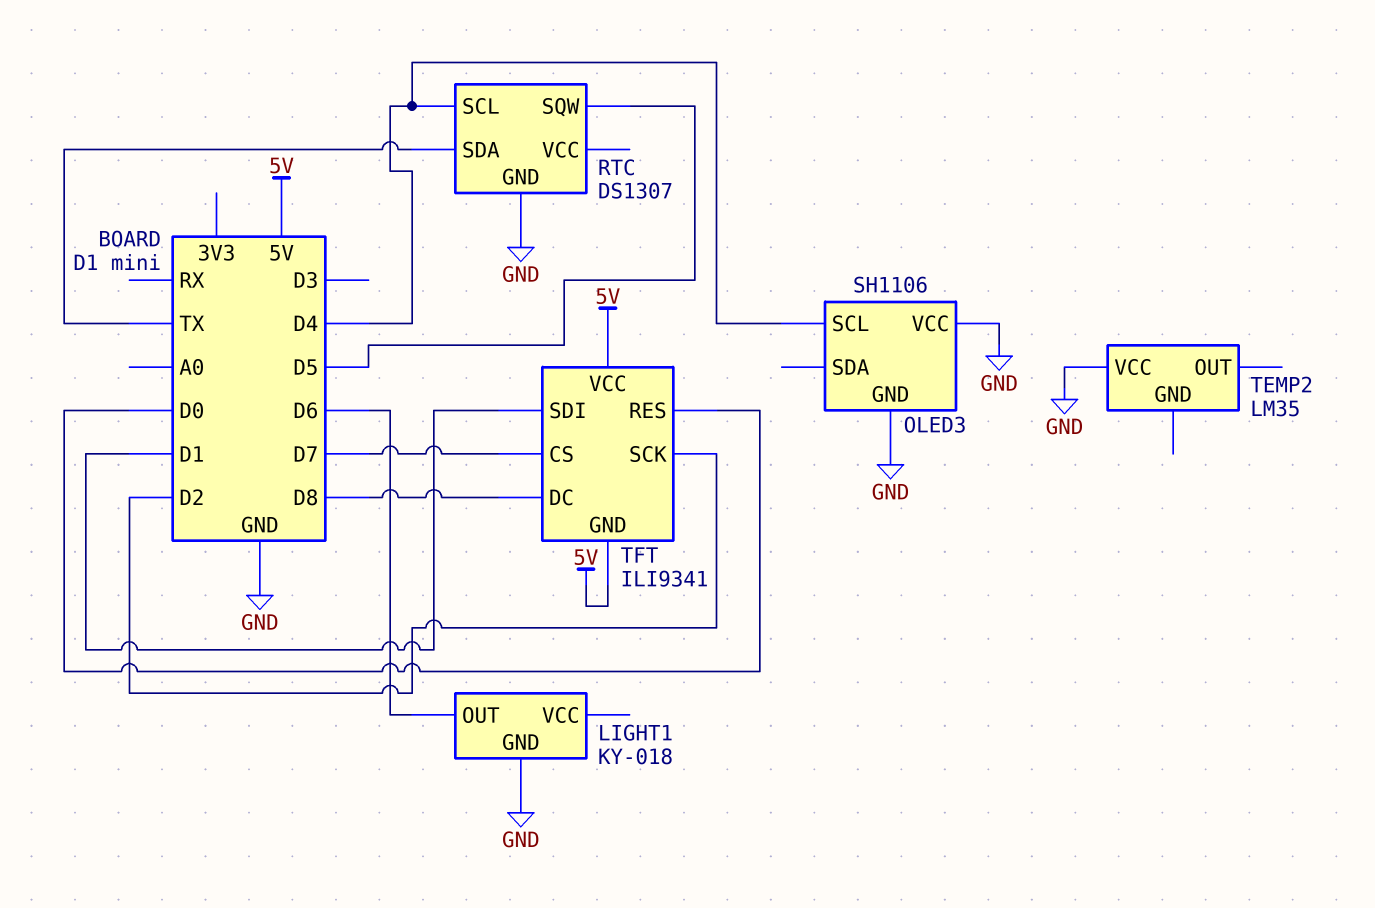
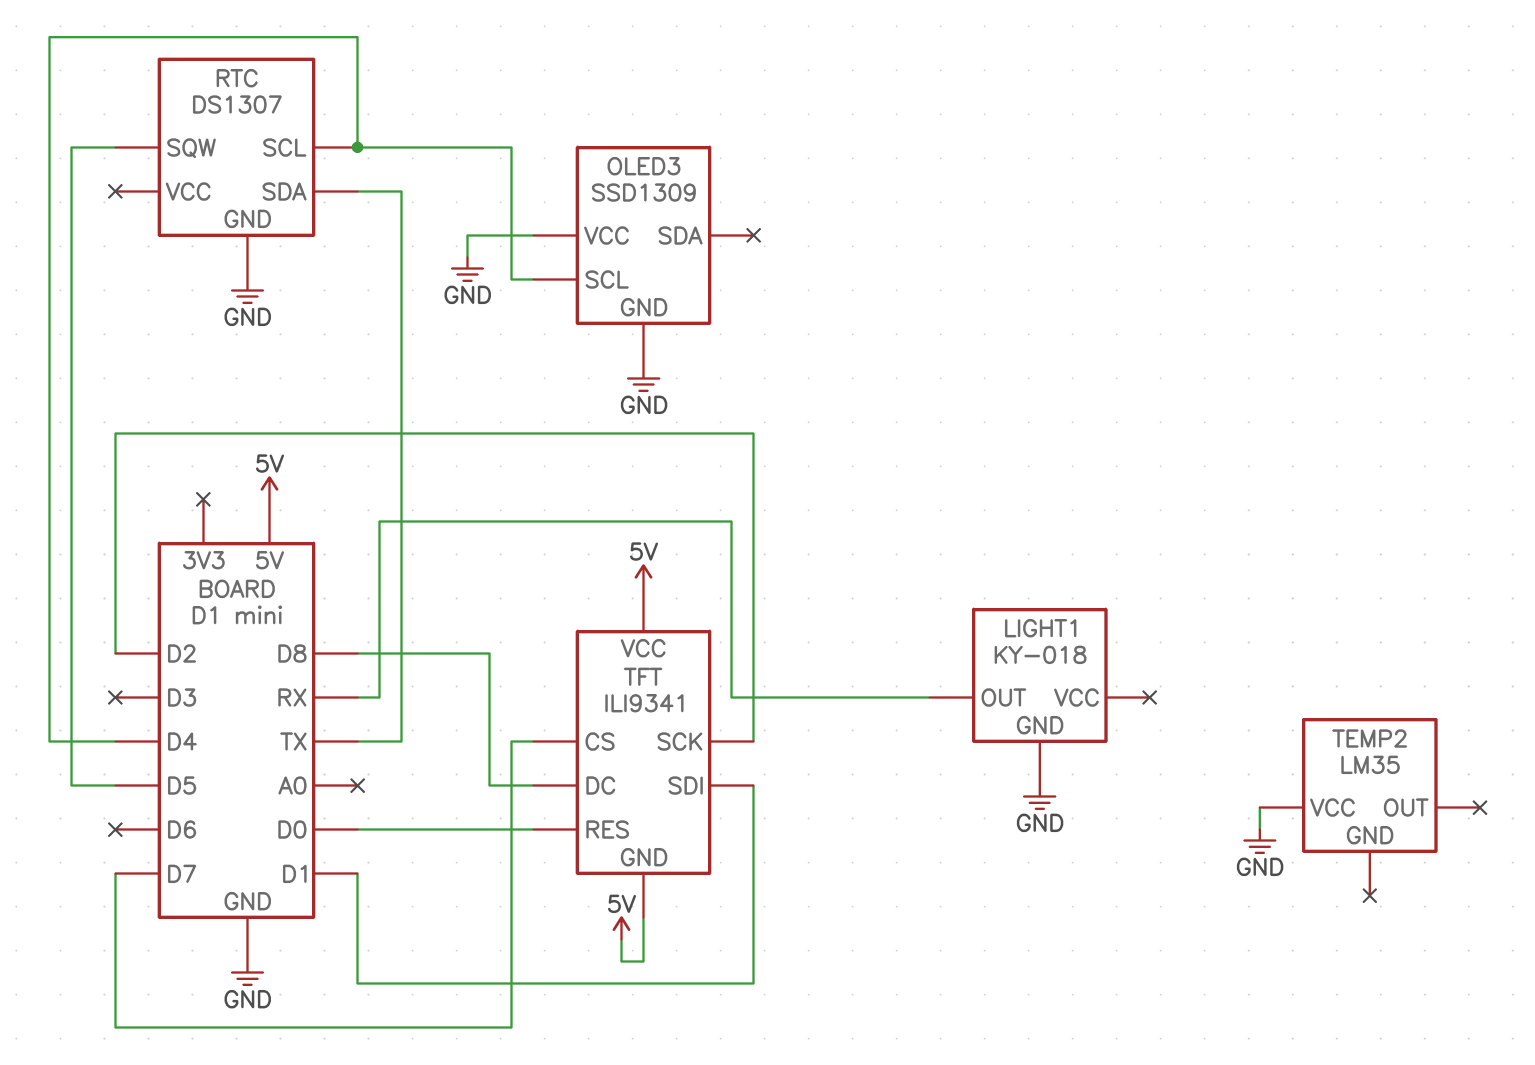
LIGHT1 pin OUT: D6 -> RX
OLED3: SH1106 -> SSD1309

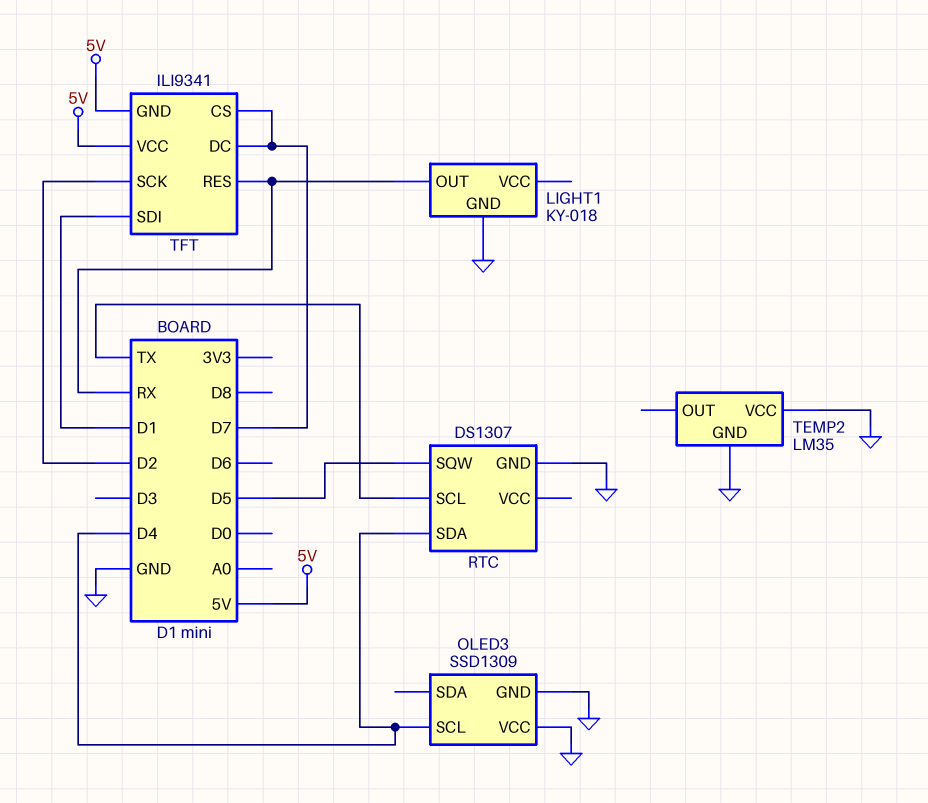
RTC pin SCL: D4 -> TX
RTC pin SDA: TX -> D4
TEMP2 pin GND: none -> GND
TFT pin DC: D8 -> D7
TFT pin RES: D0 -> RX

